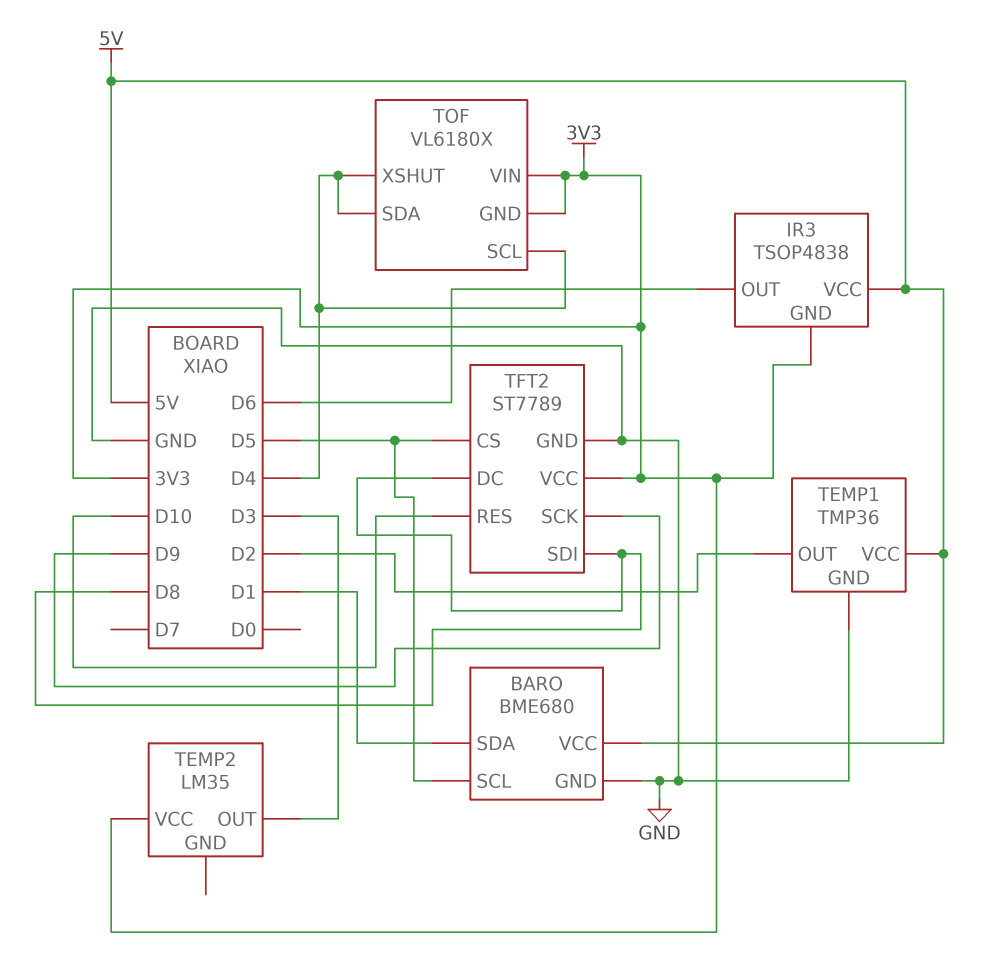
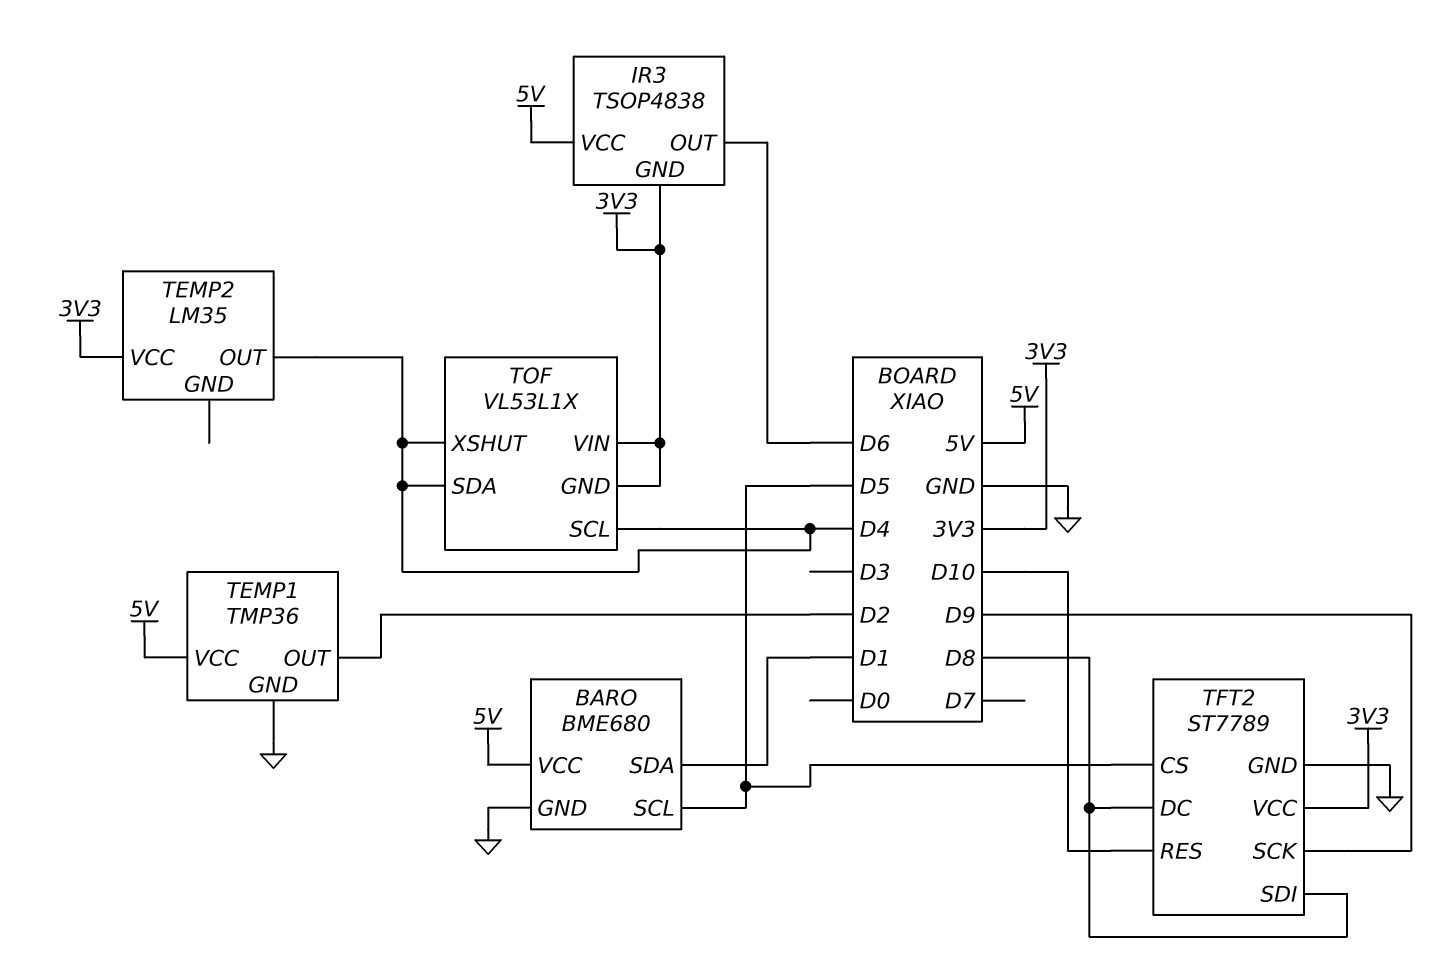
TEMP2 pin OUT: D3 -> D4
TOF: VL6180X -> VL53L1X

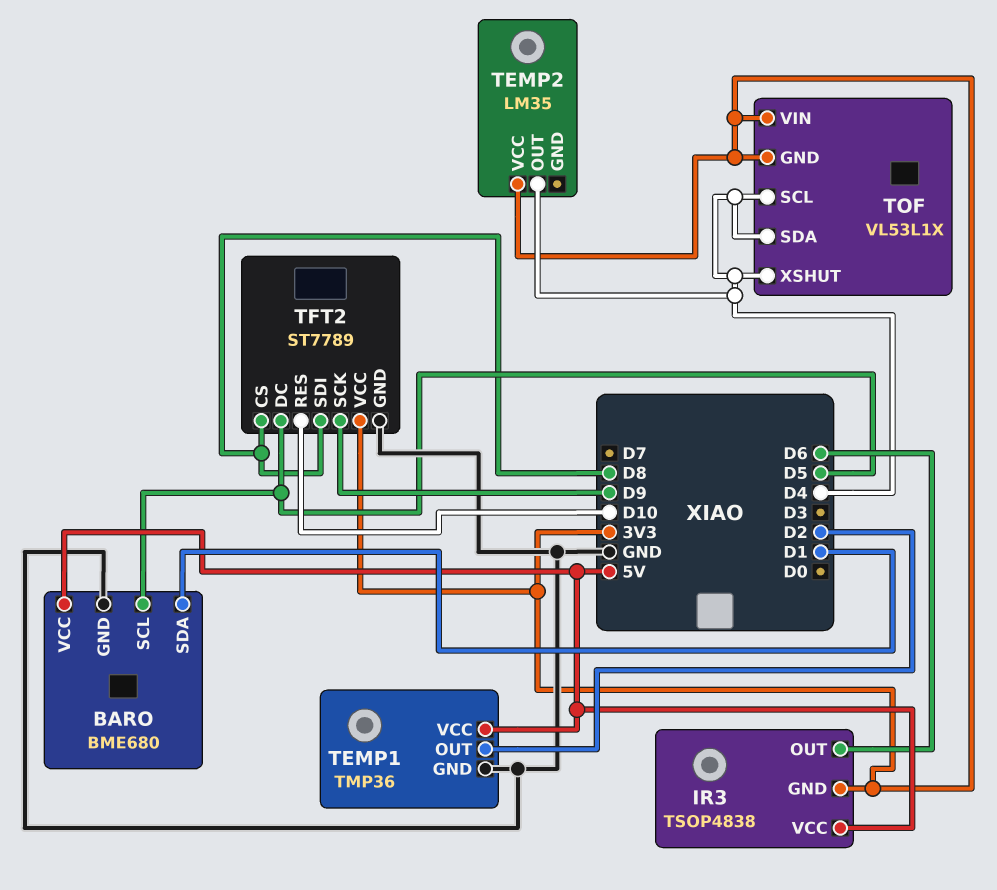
TFT2 pin CS: D5 -> D8
TFT2 pin DC: D8 -> D5

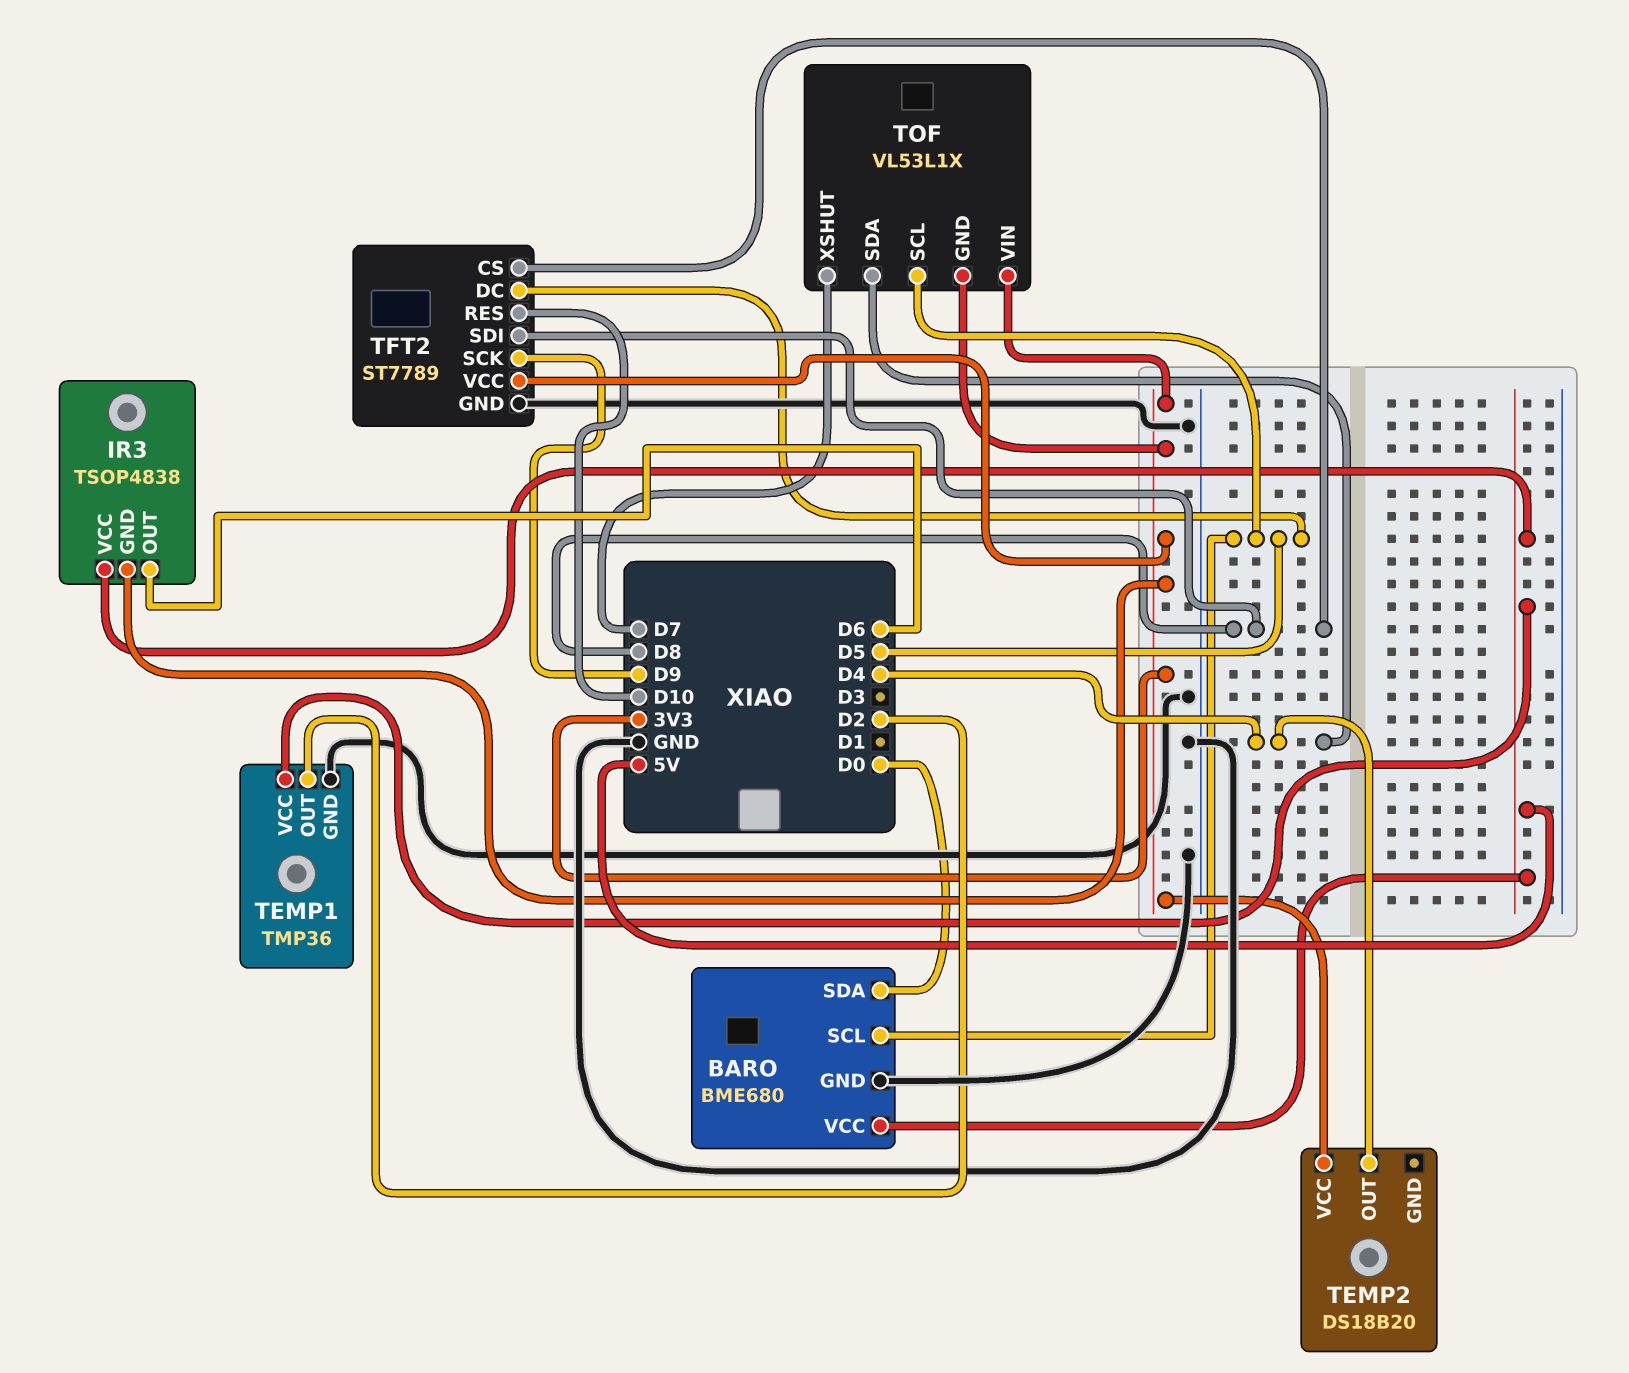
BARO pin SDA: D1 -> D0
TEMP2: LM35 -> DS18B20
TOF pin SCL: D4 -> D5
TOF pin XSHUT: D4 -> D7

